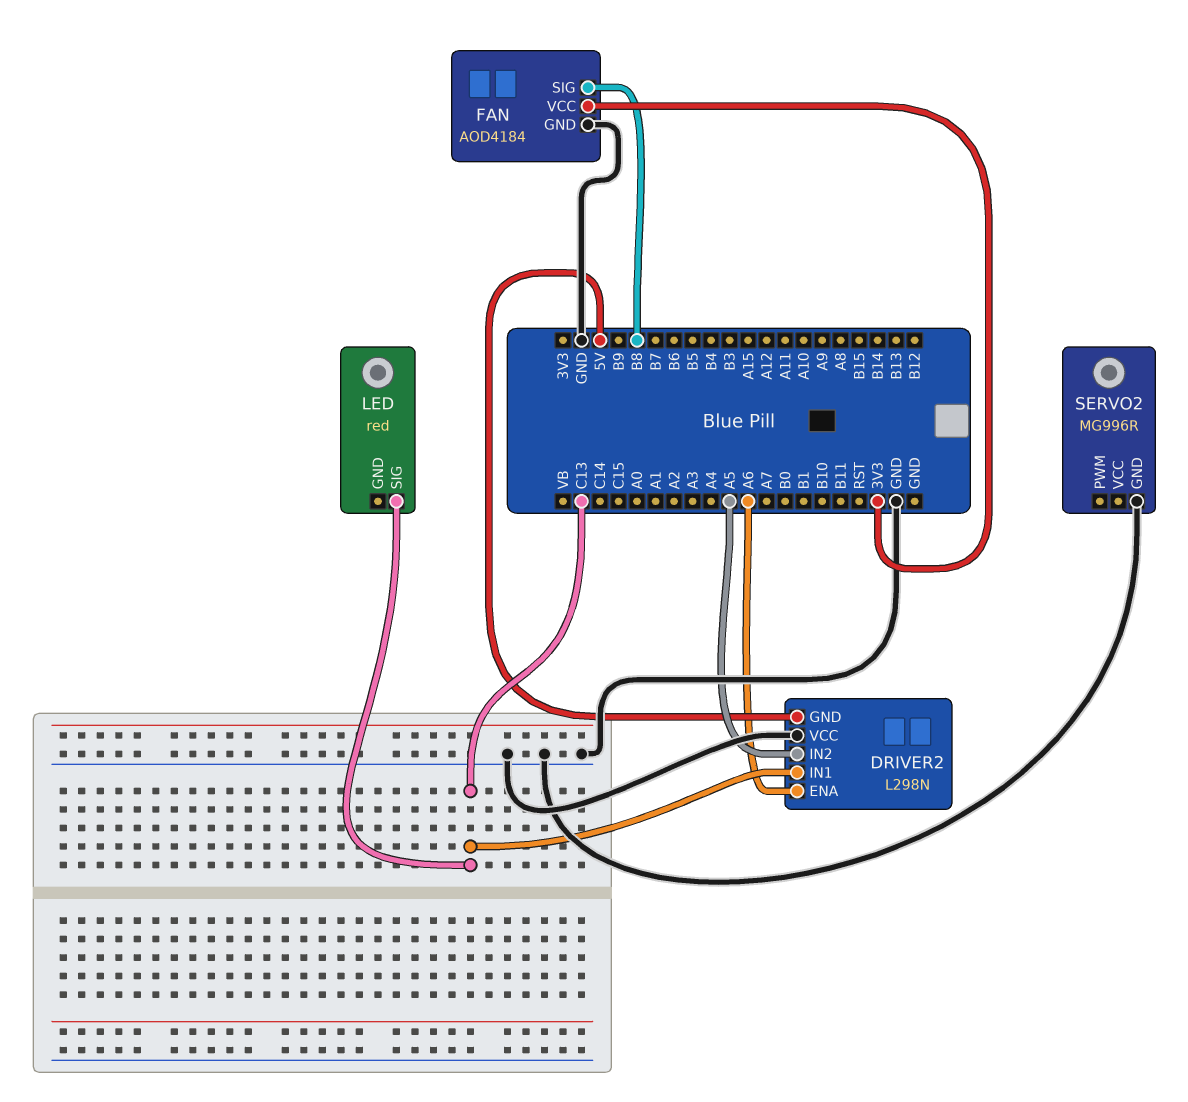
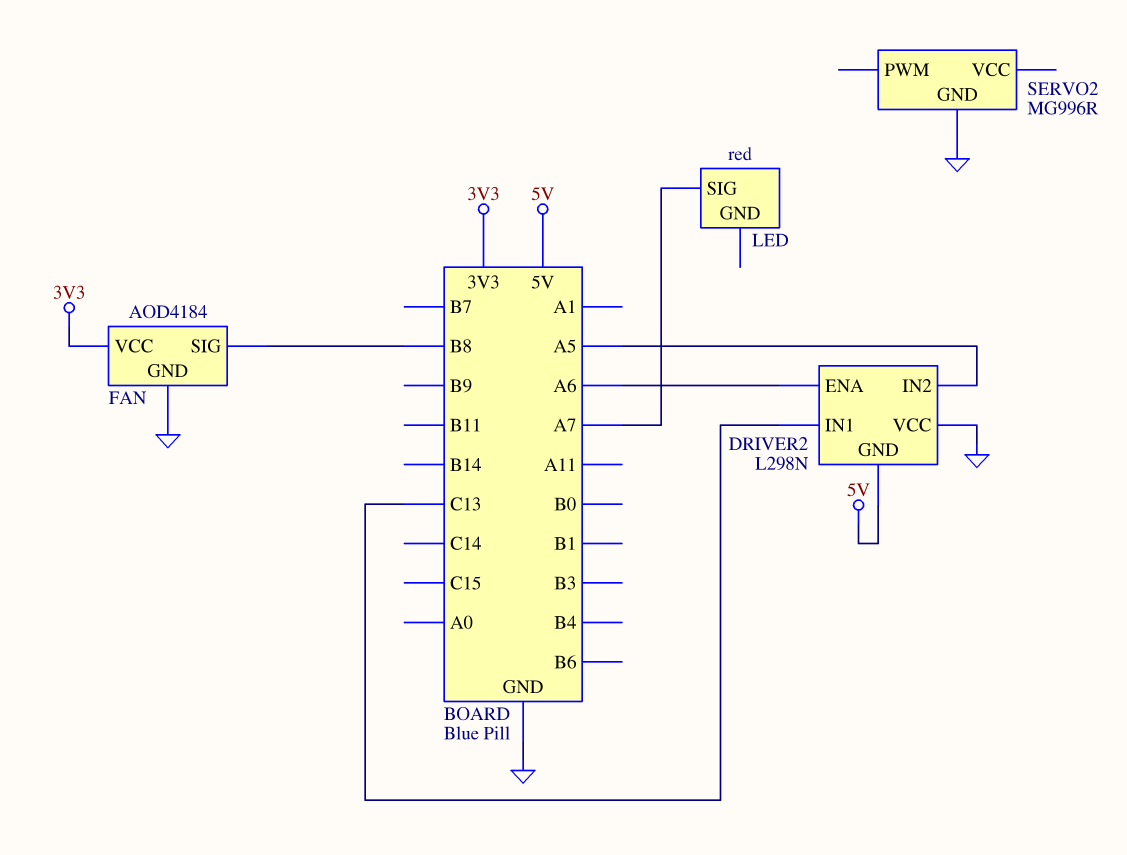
LED pin SIG: C13 -> A7

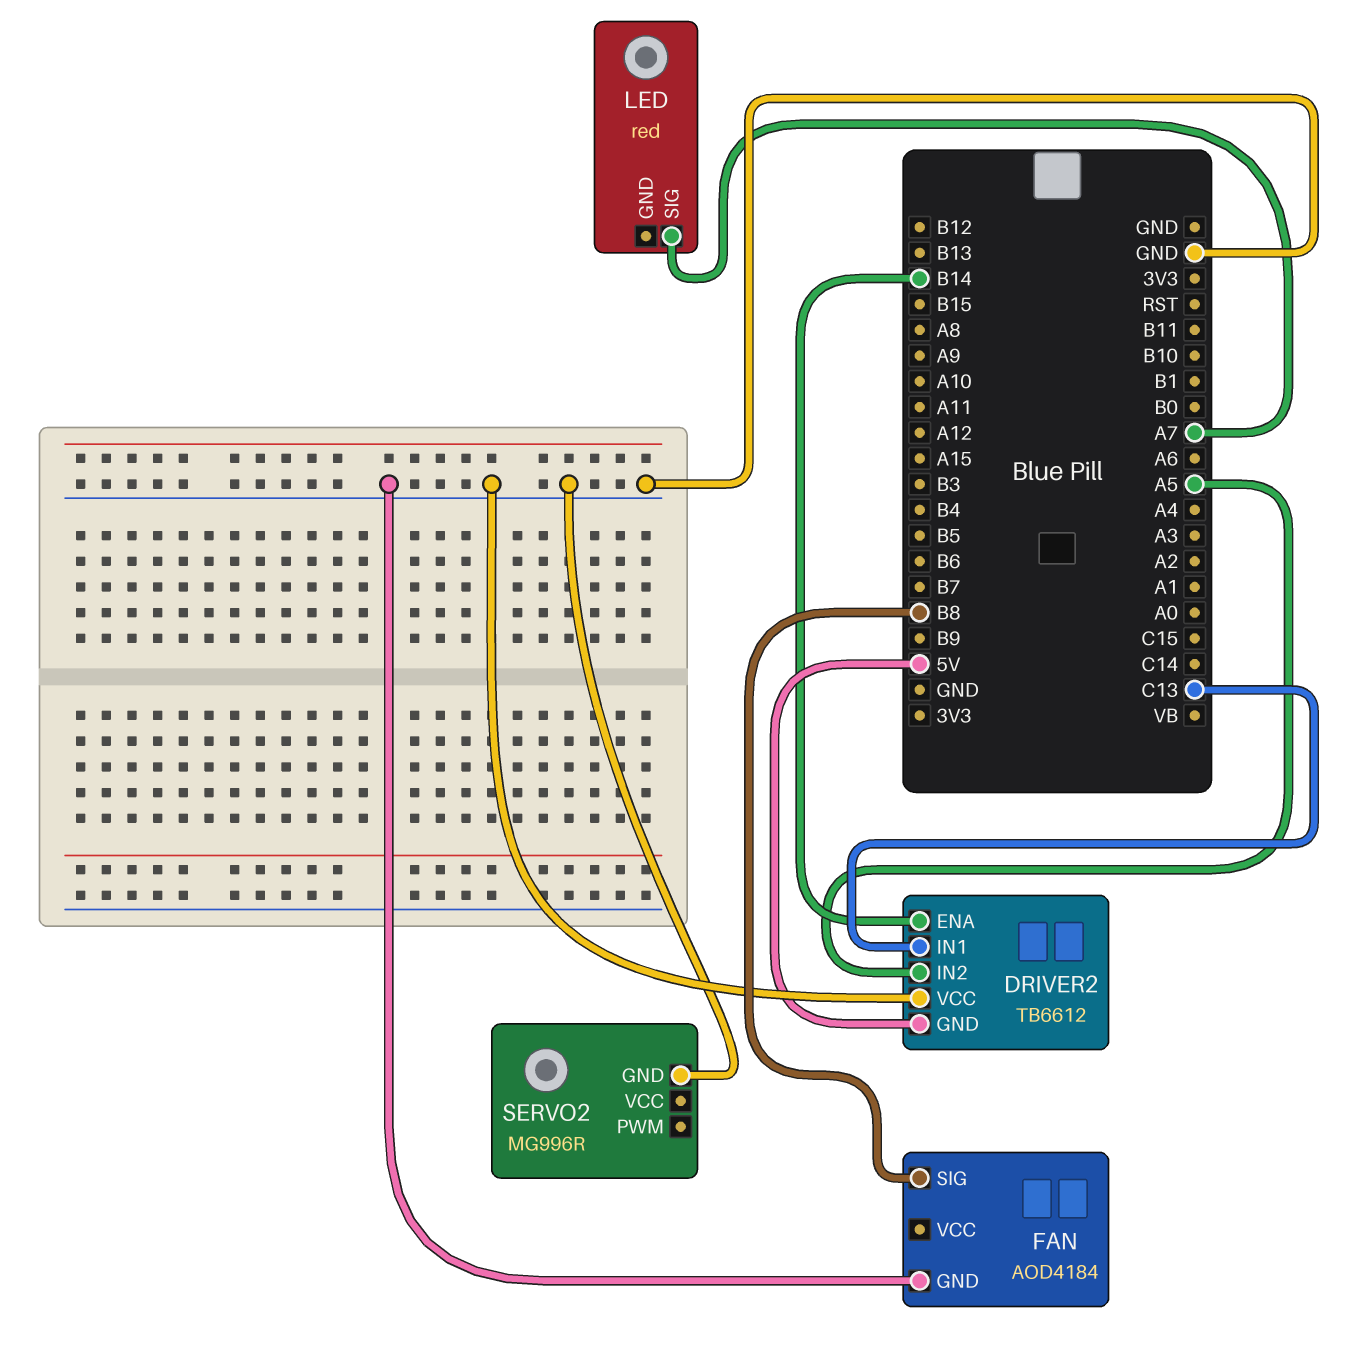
DRIVER2: L298N -> TB6612
DRIVER2 pin ENA: A6 -> B14
FAN pin VCC: 3V3 -> none

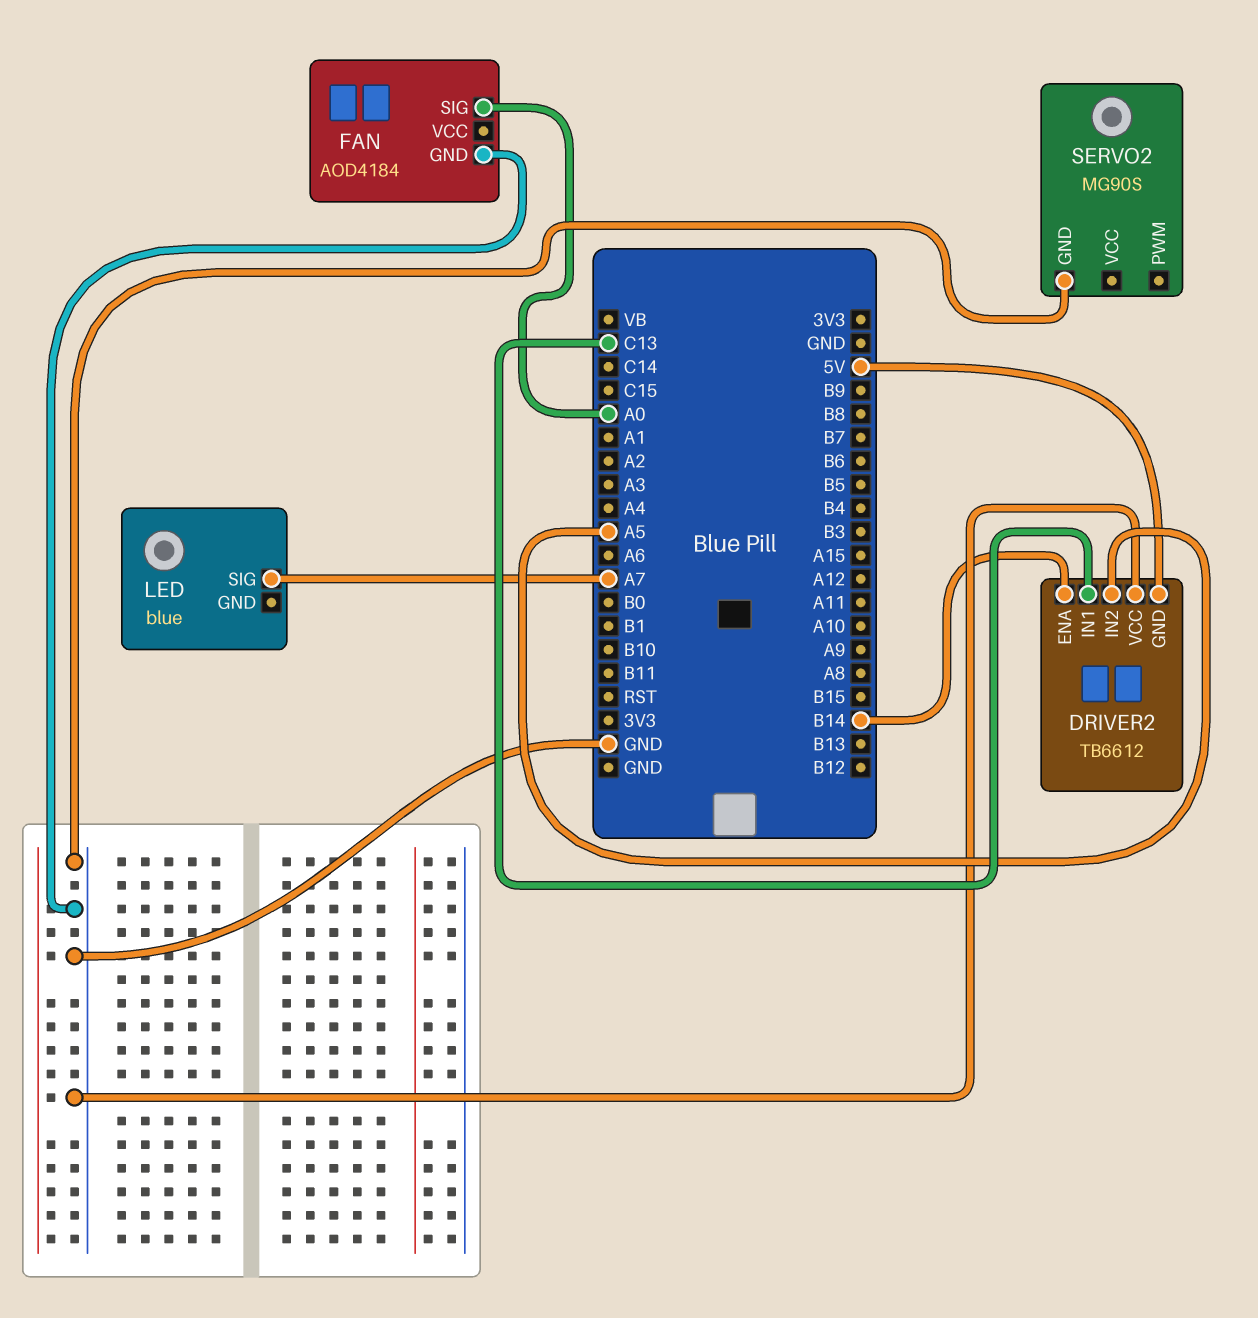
FAN pin SIG: B8 -> A0
LED: red -> blue
SERVO2: MG996R -> MG90S

